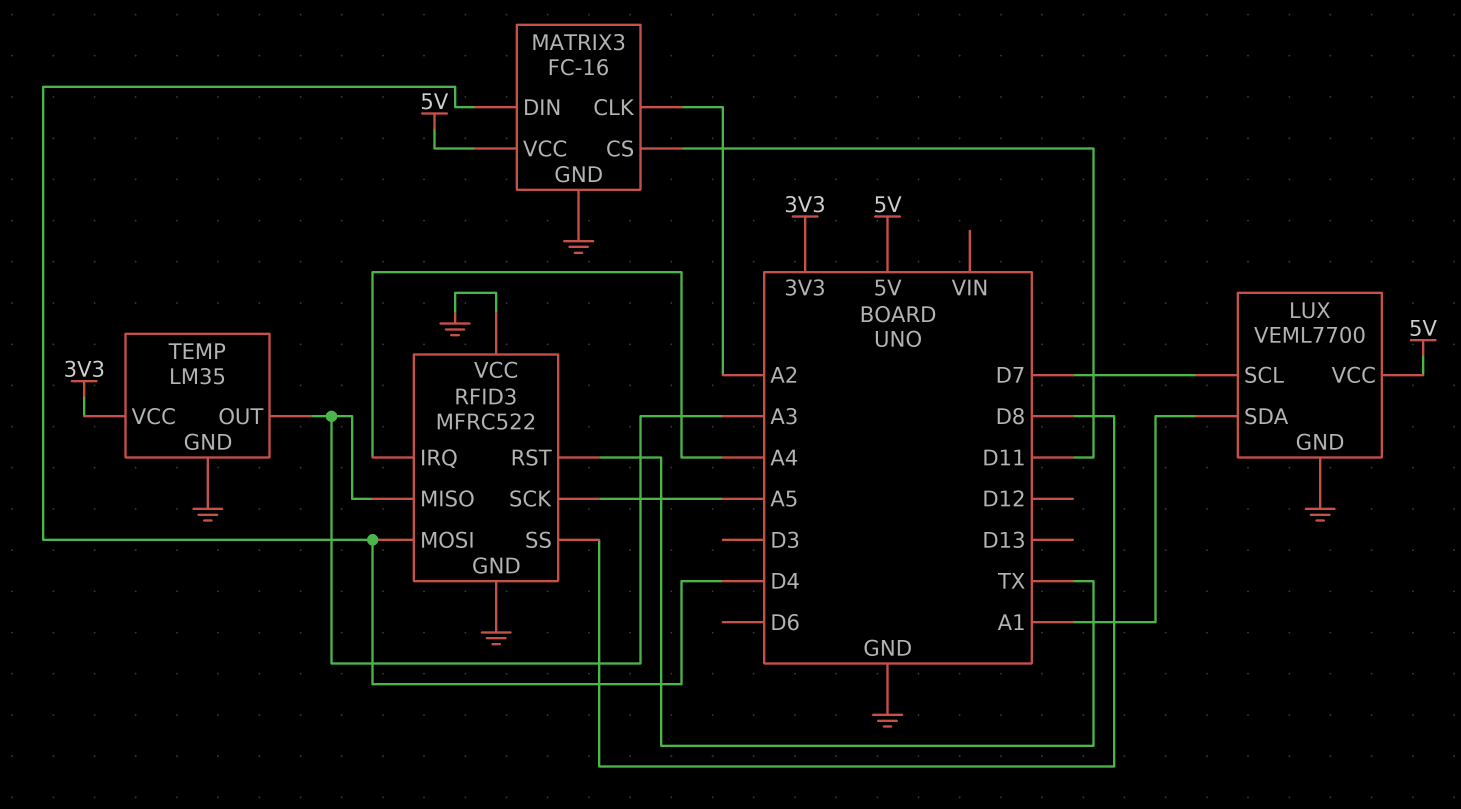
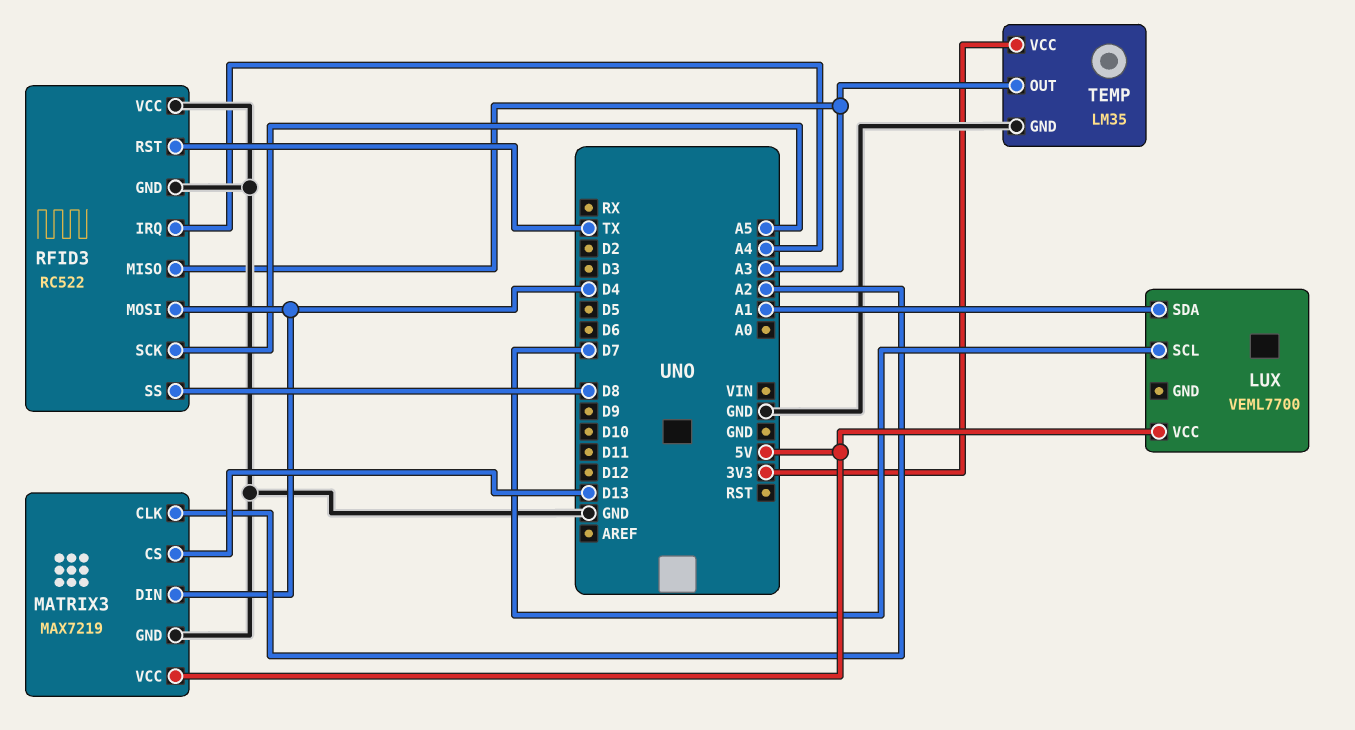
LUX pin GND: GND -> none
MATRIX3: FC-16 -> MAX7219
MATRIX3 pin CS: D11 -> D13
RFID3: MFRC522 -> RC522

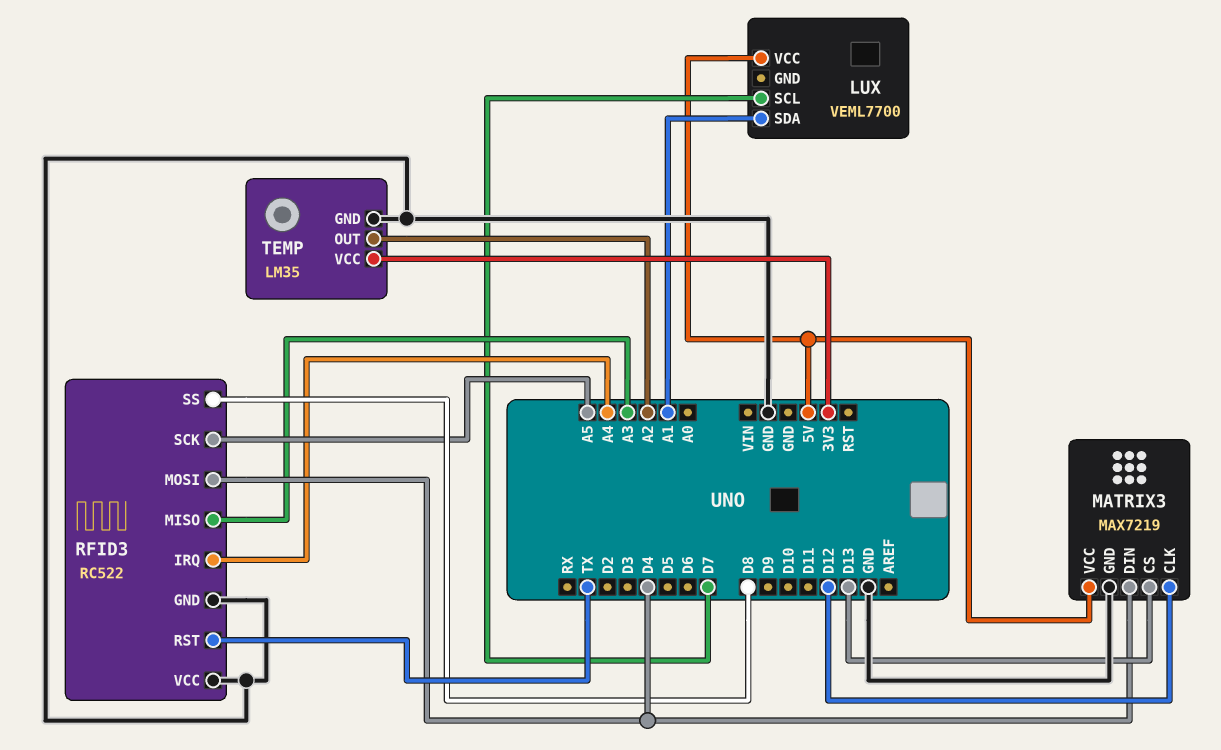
MATRIX3 pin CLK: A2 -> D12
TEMP pin OUT: A3 -> A2

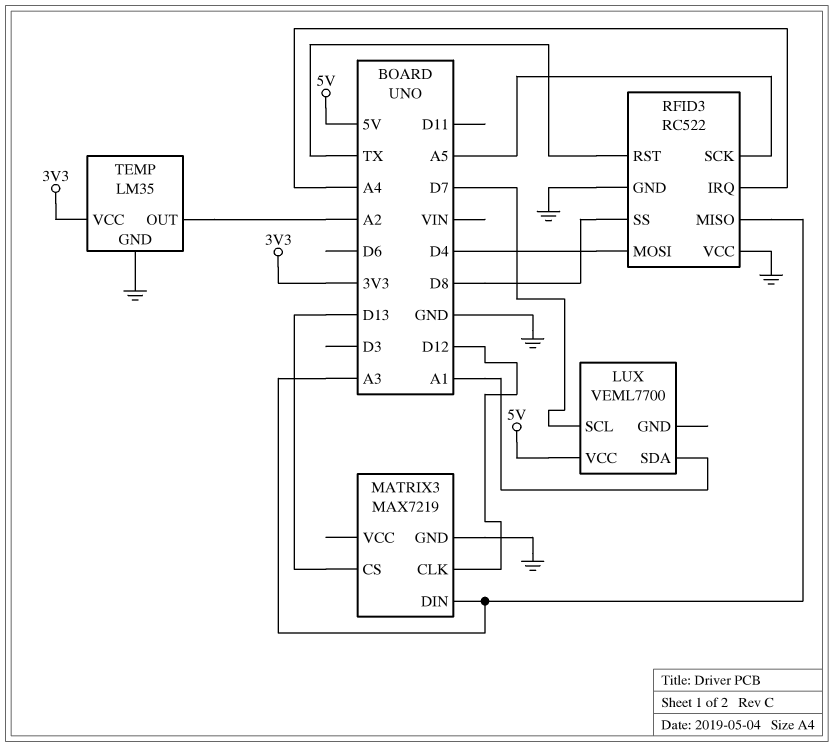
MATRIX3 pin DIN: D4 -> A3
MATRIX3 pin VCC: 5V -> none

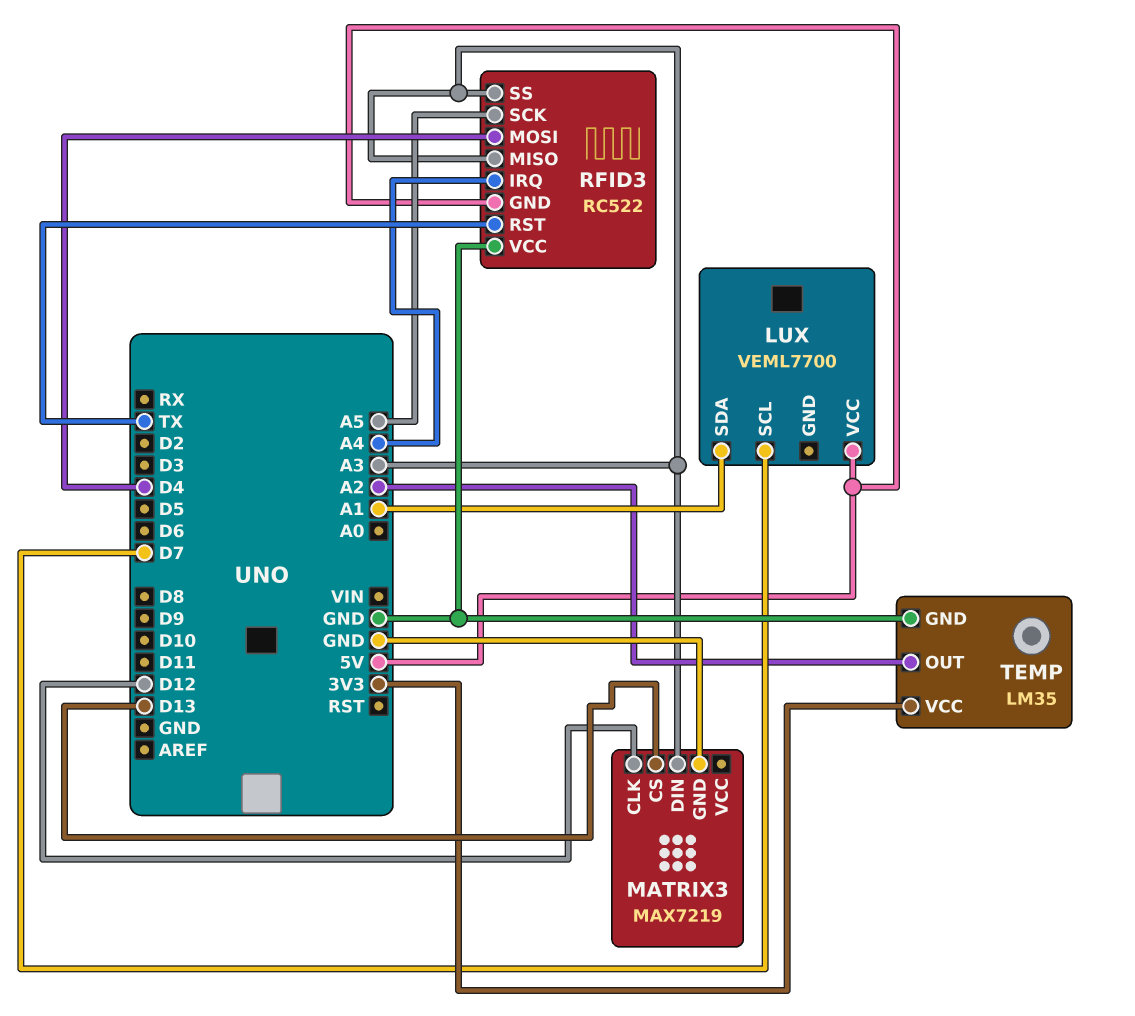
RFID3 pin GND: GND -> 5V
RFID3 pin SS: D8 -> A3

